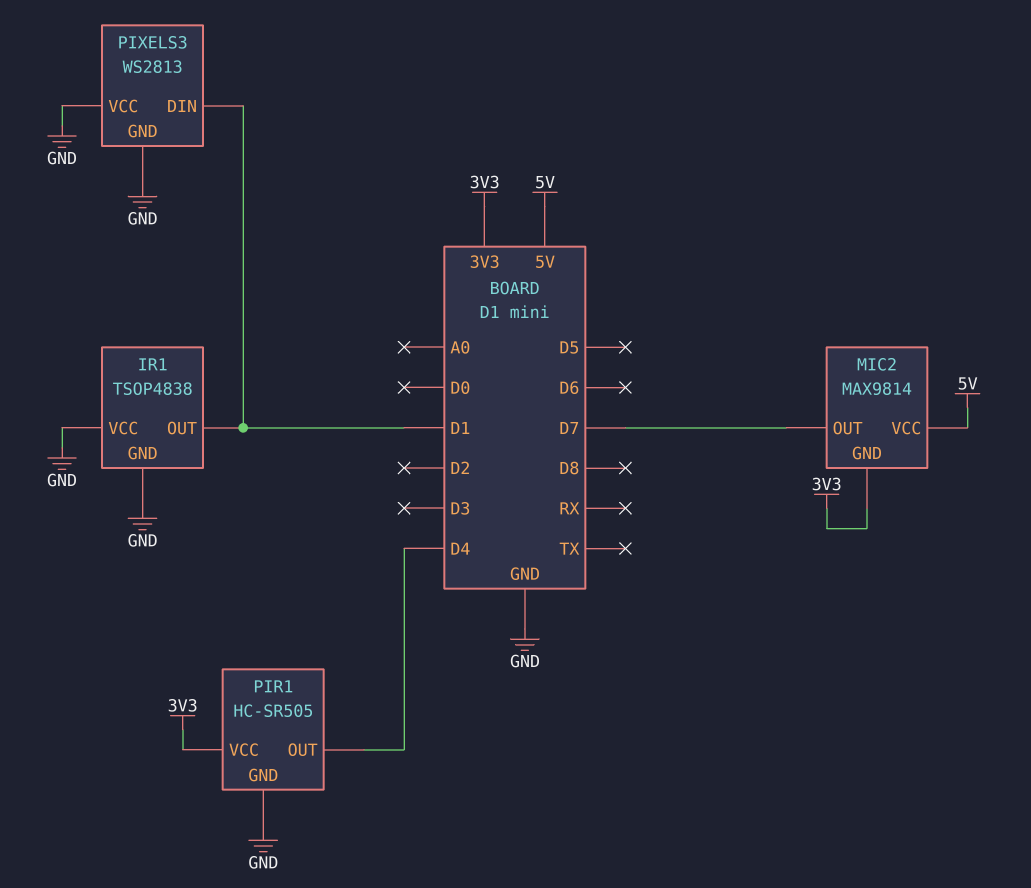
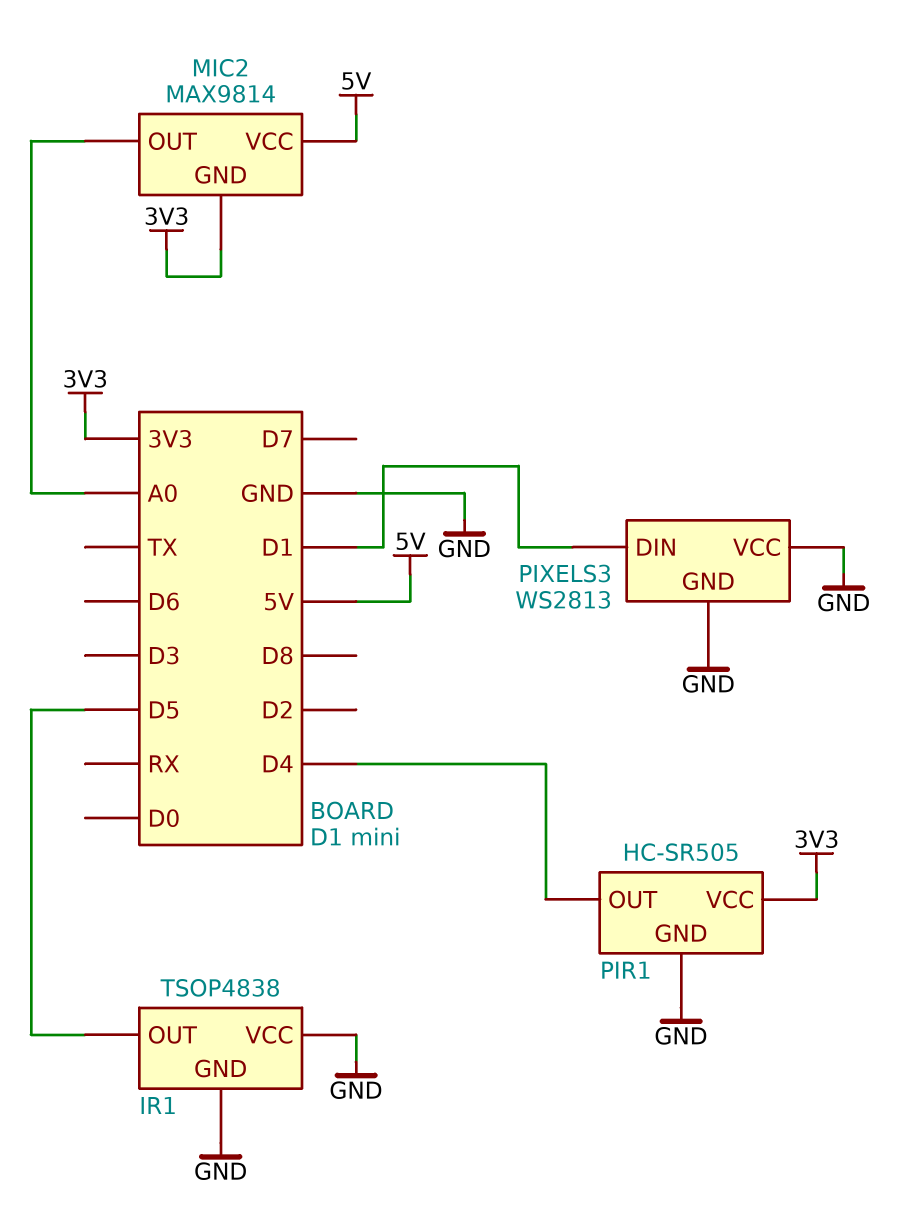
IR1 pin OUT: D1 -> D5
MIC2 pin OUT: D7 -> A0

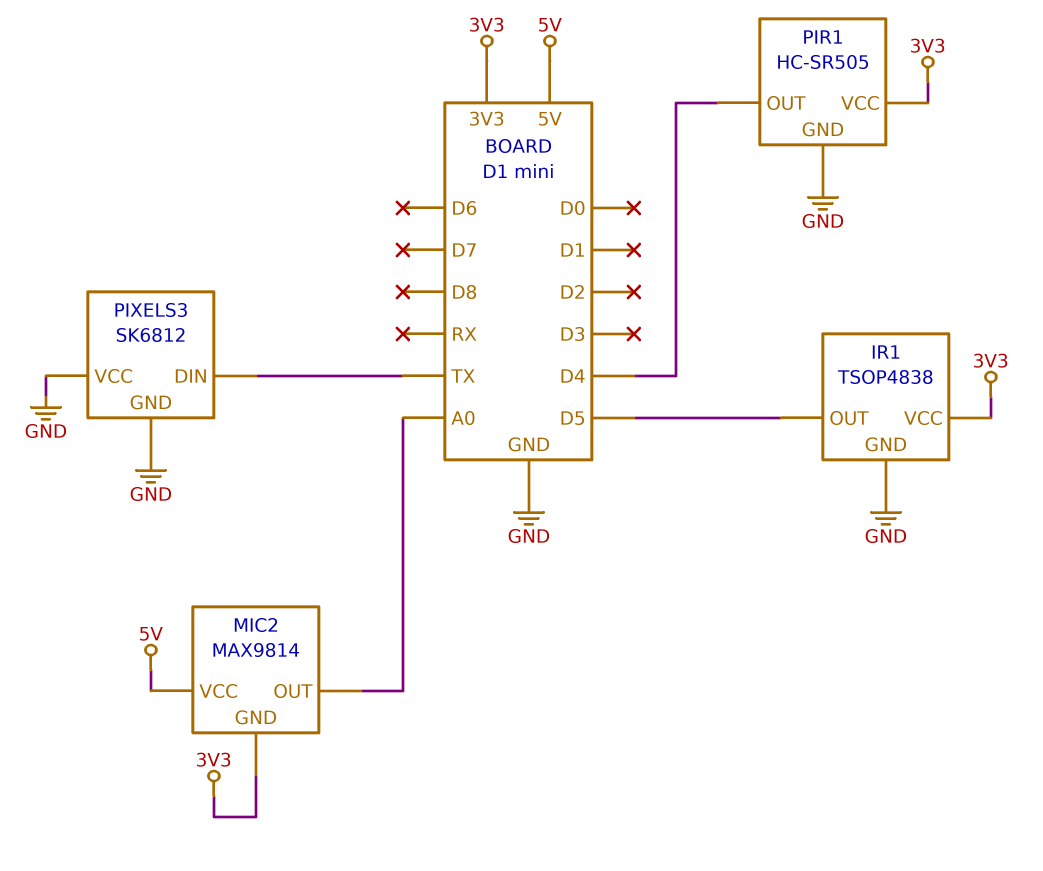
IR1 pin VCC: GND -> 3V3
PIXELS3: WS2813 -> SK6812
PIXELS3 pin DIN: D1 -> TX

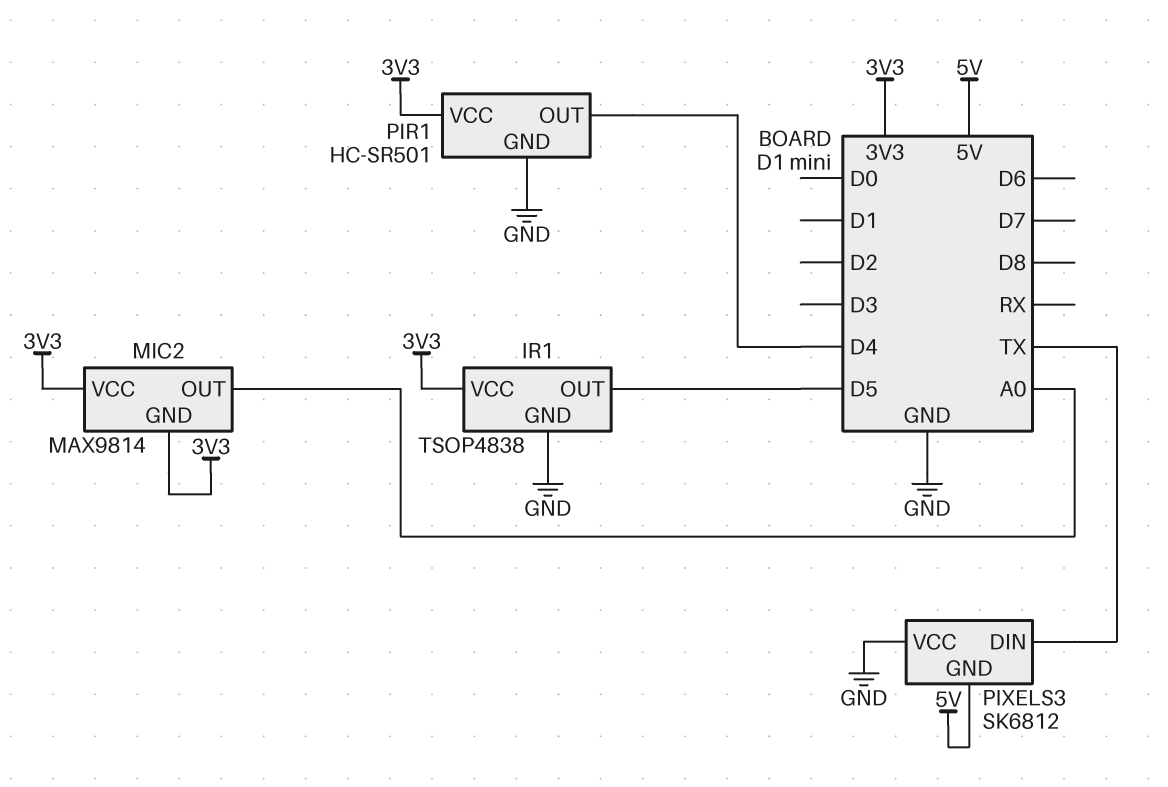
MIC2 pin VCC: 5V -> 3V3
PIR1: HC-SR505 -> HC-SR501
PIXELS3 pin GND: GND -> 5V

